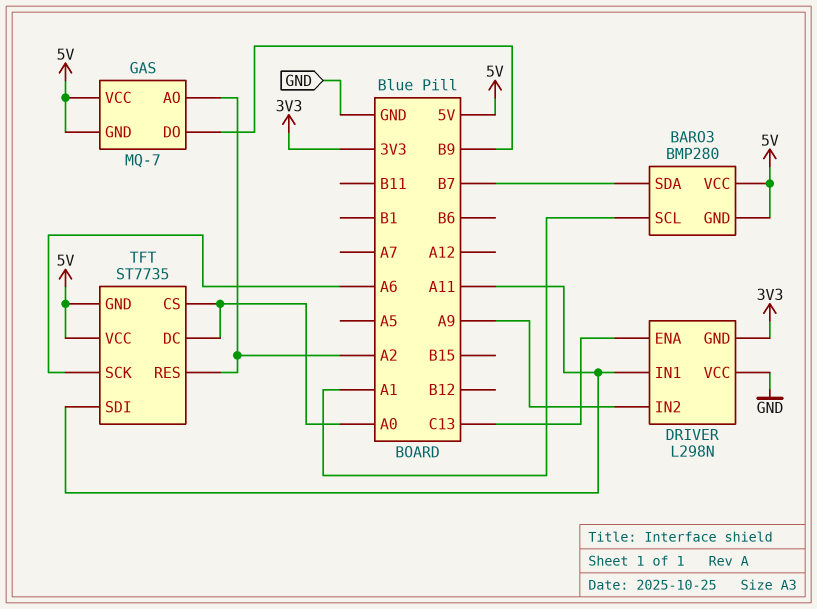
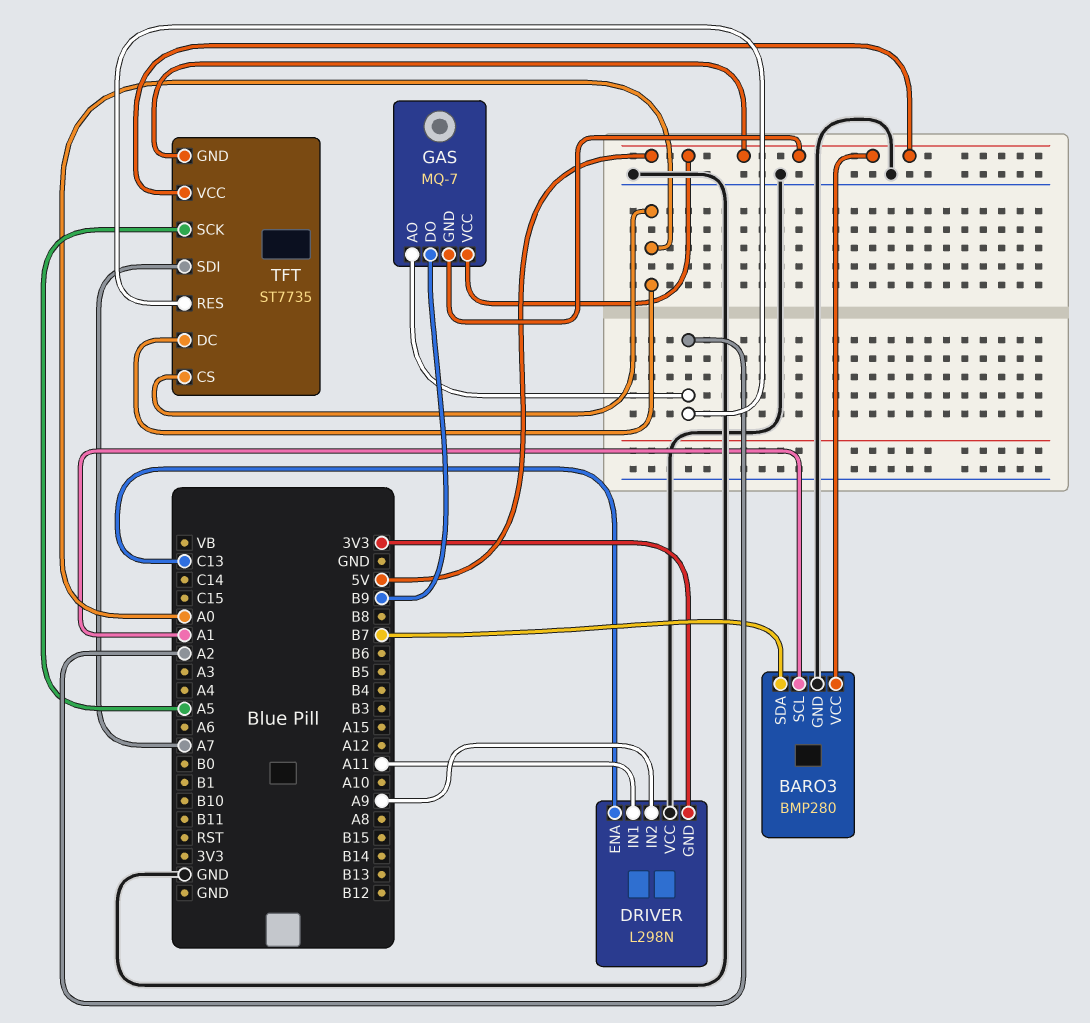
BARO3 pin GND: 5V -> GND
TFT pin SCK: A6 -> A5
TFT pin SDI: A11 -> A7

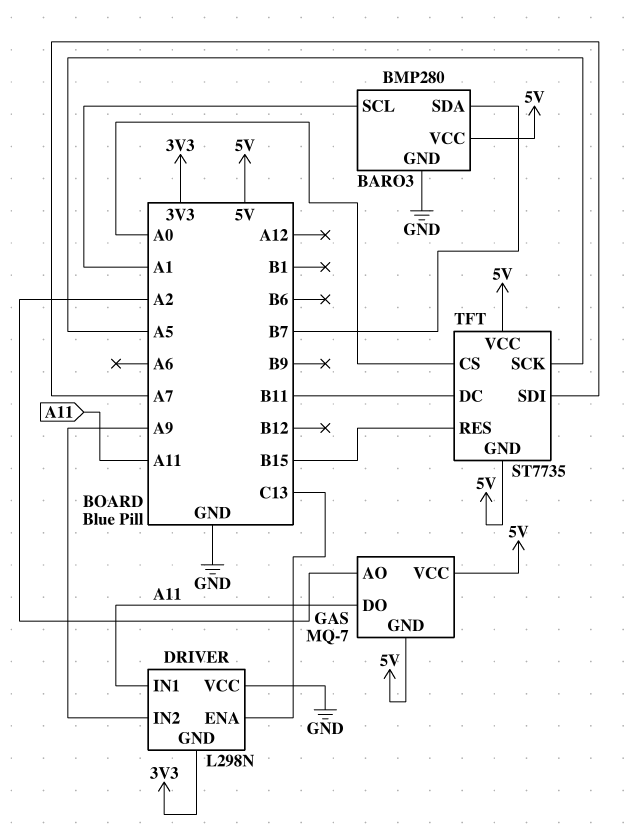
GAS pin DO: B9 -> A11
TFT pin DC: A0 -> B11
TFT pin RES: A2 -> B15

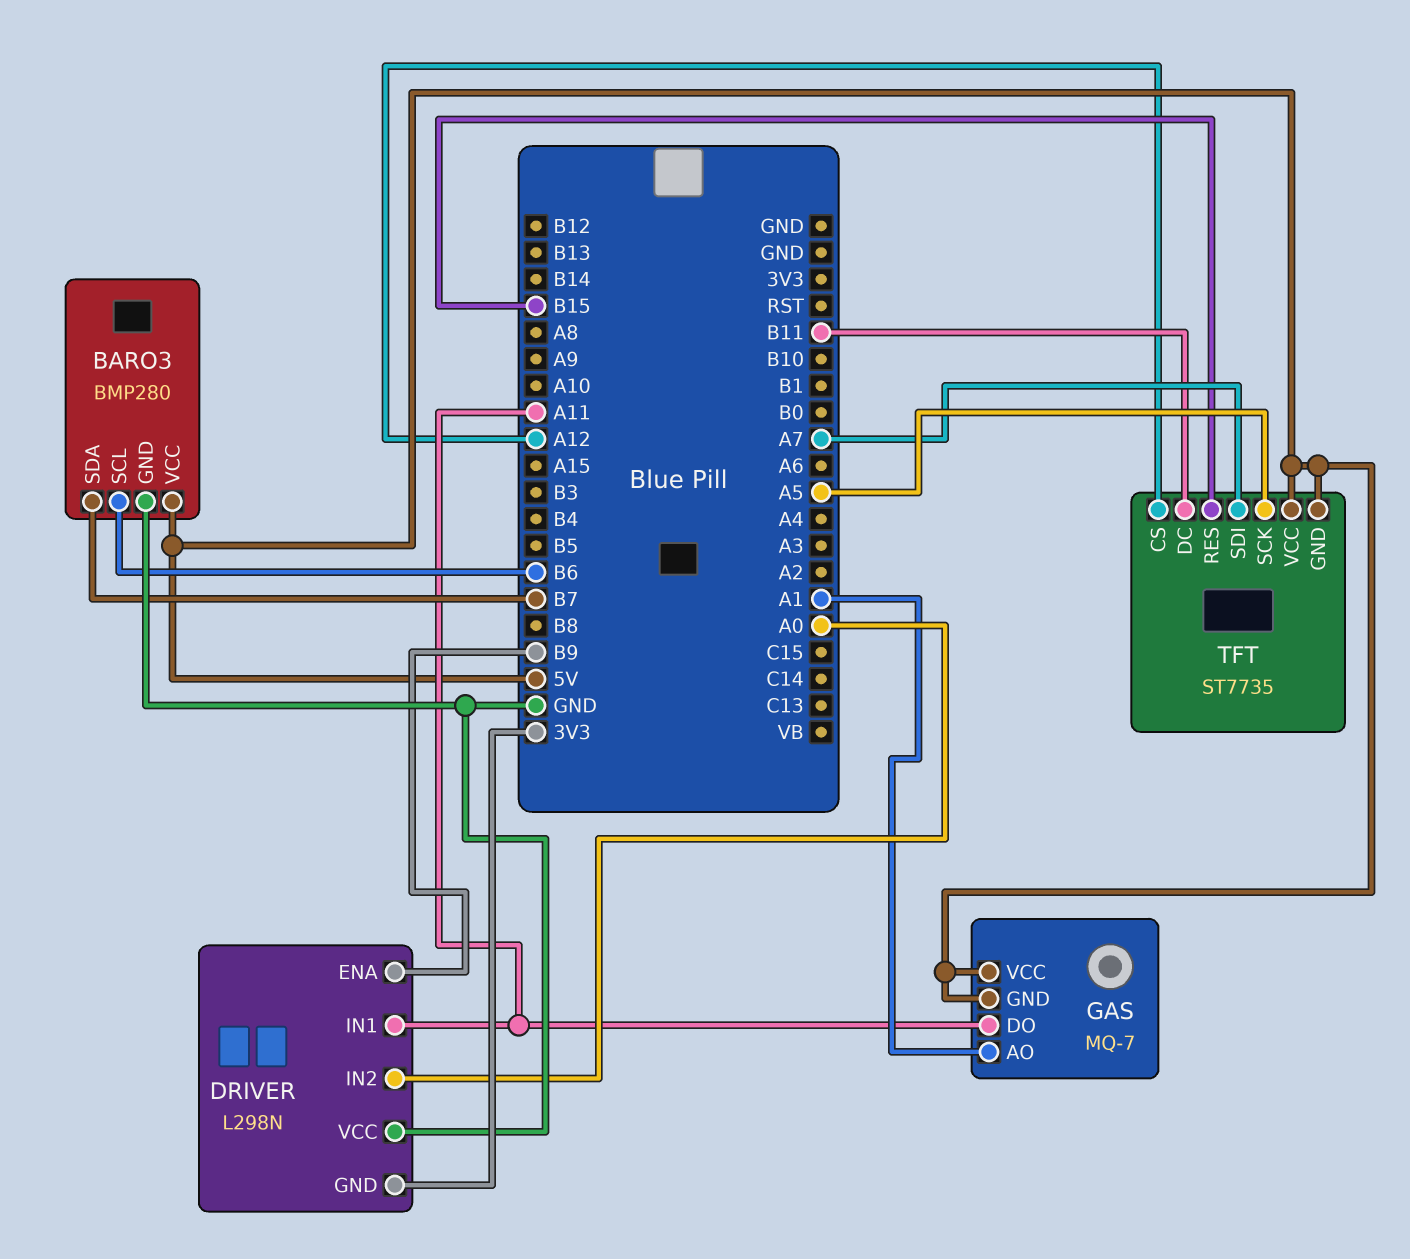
BARO3 pin SCL: A1 -> B6
DRIVER pin ENA: C13 -> B9
DRIVER pin IN2: A9 -> A0
GAS pin AO: A2 -> A1
TFT pin CS: A0 -> A12

